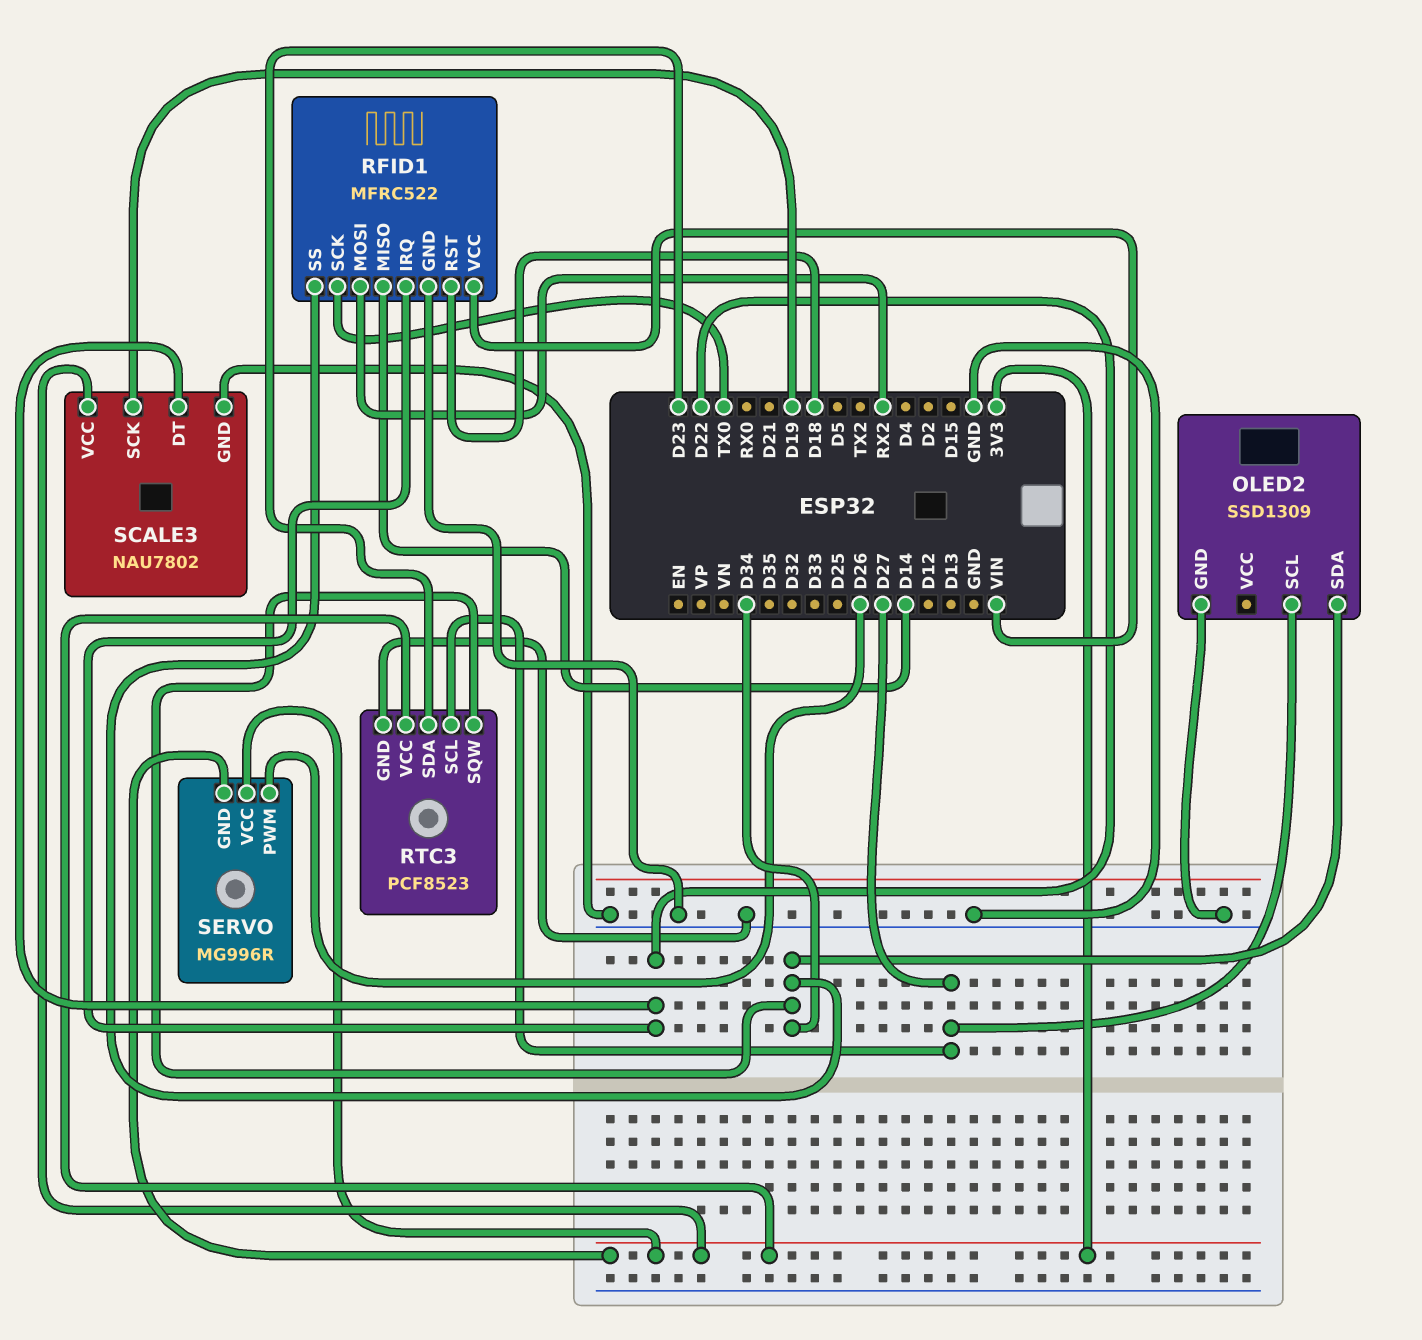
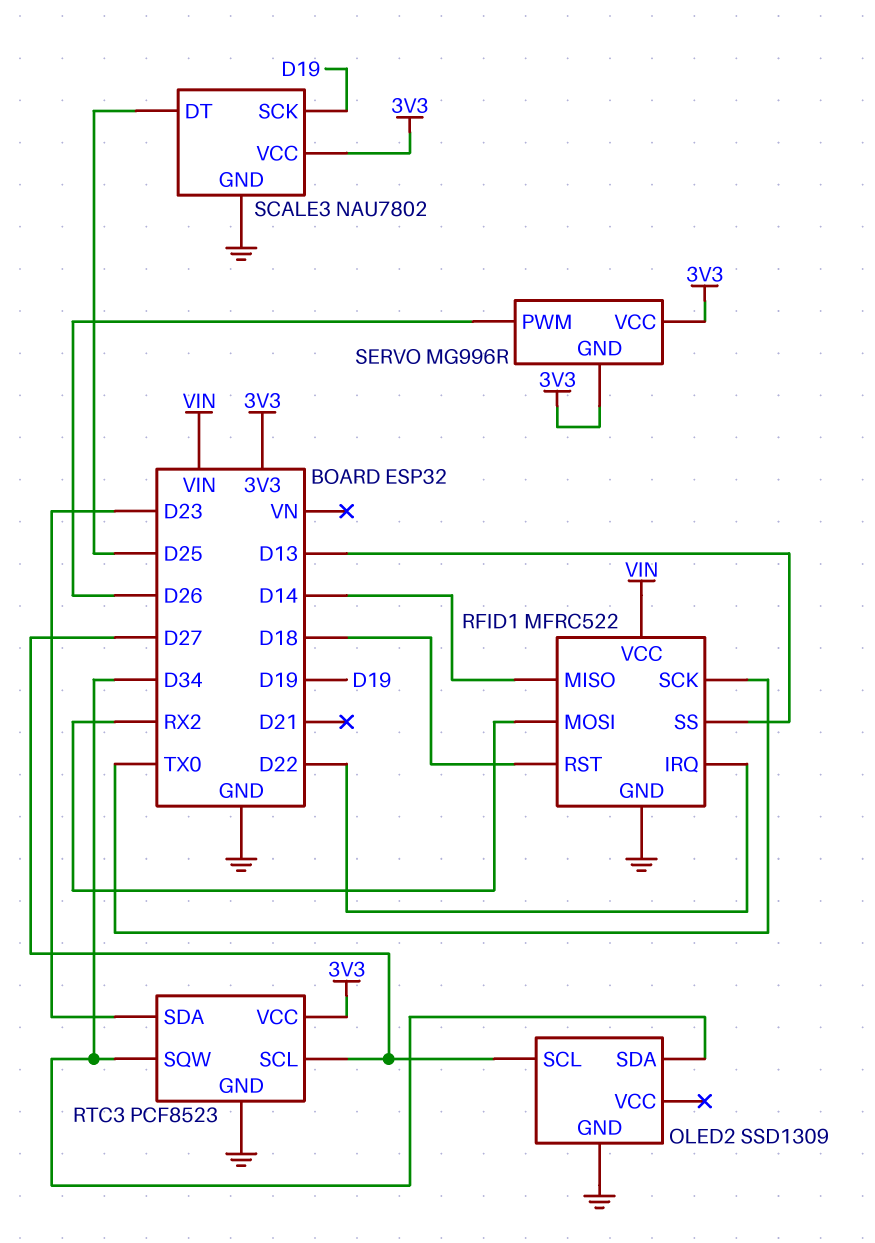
RFID1 pin SS: D34 -> D13
SCALE3 pin DT: D22 -> D25

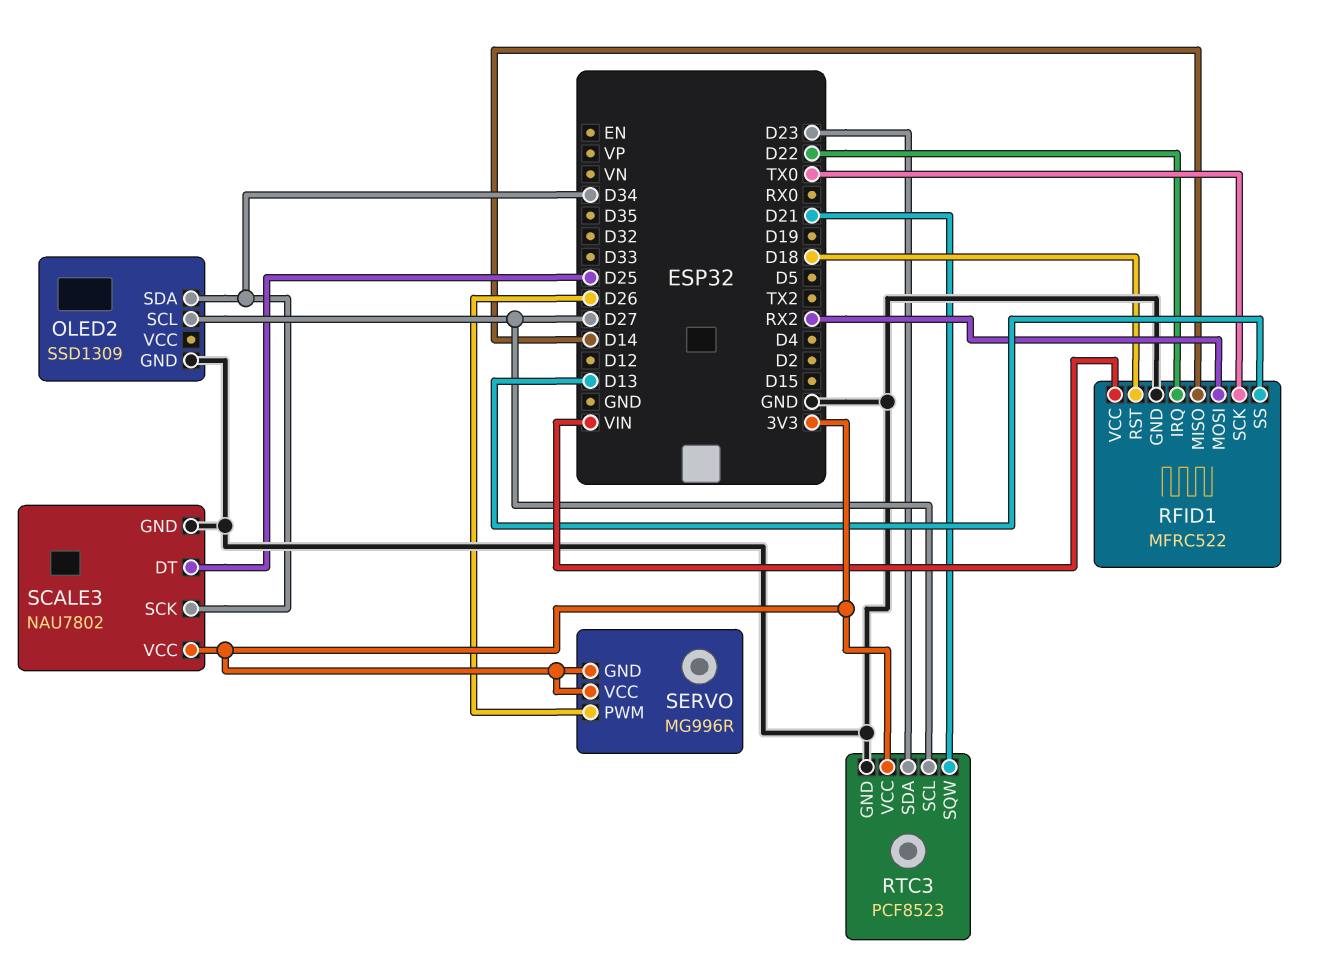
RTC3 pin SQW: D34 -> D21
SCALE3 pin SCK: D19 -> D34

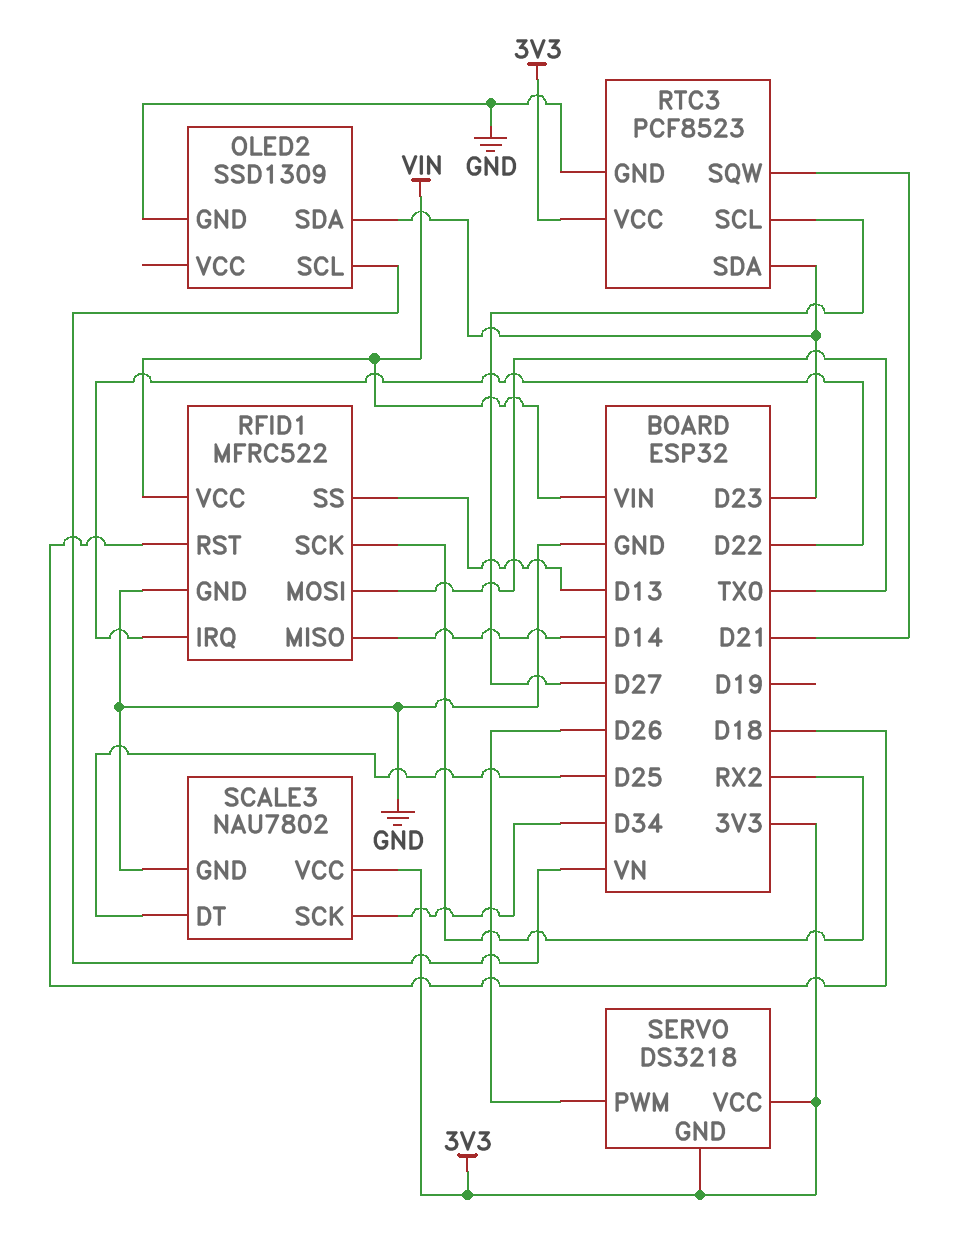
OLED2 pin SCL: D27 -> VN
OLED2 pin SDA: D34 -> D23
RFID1 pin MOSI: RX2 -> TX0
RFID1 pin SCK: TX0 -> RX2
SERVO: MG996R -> DS3218

